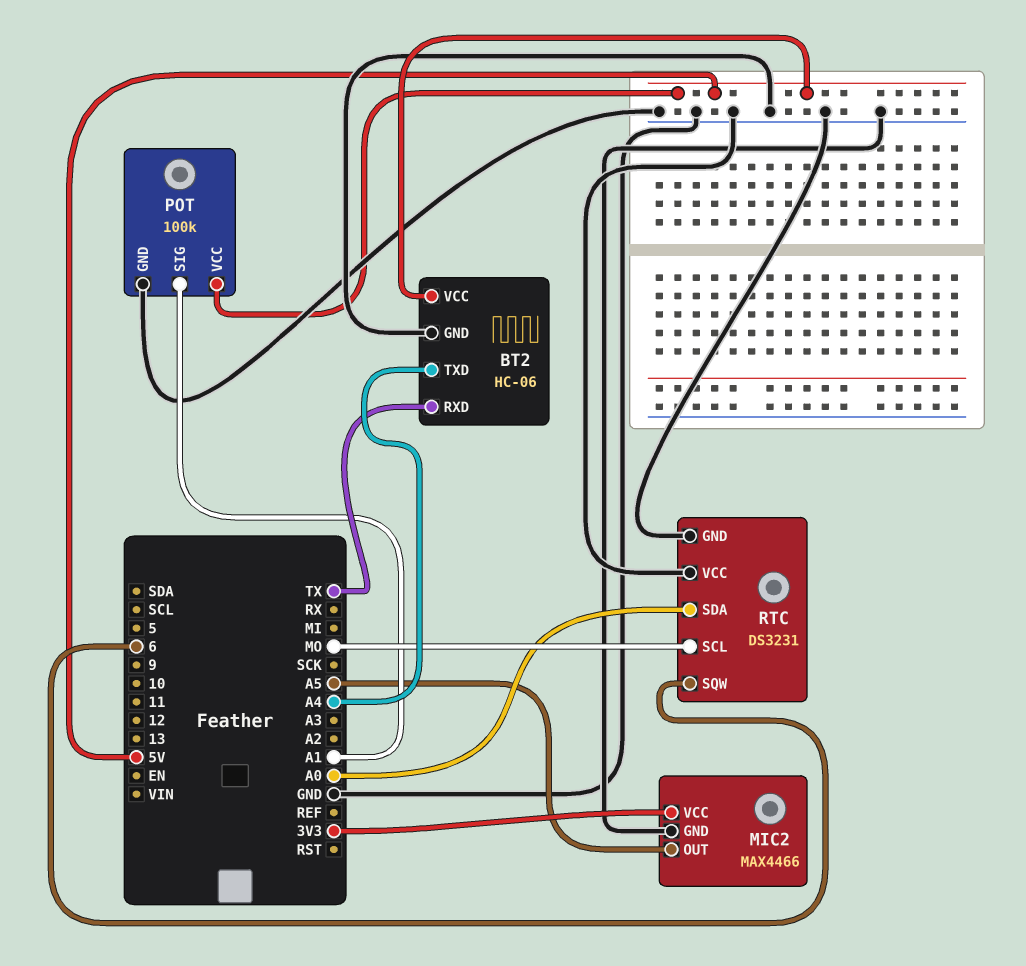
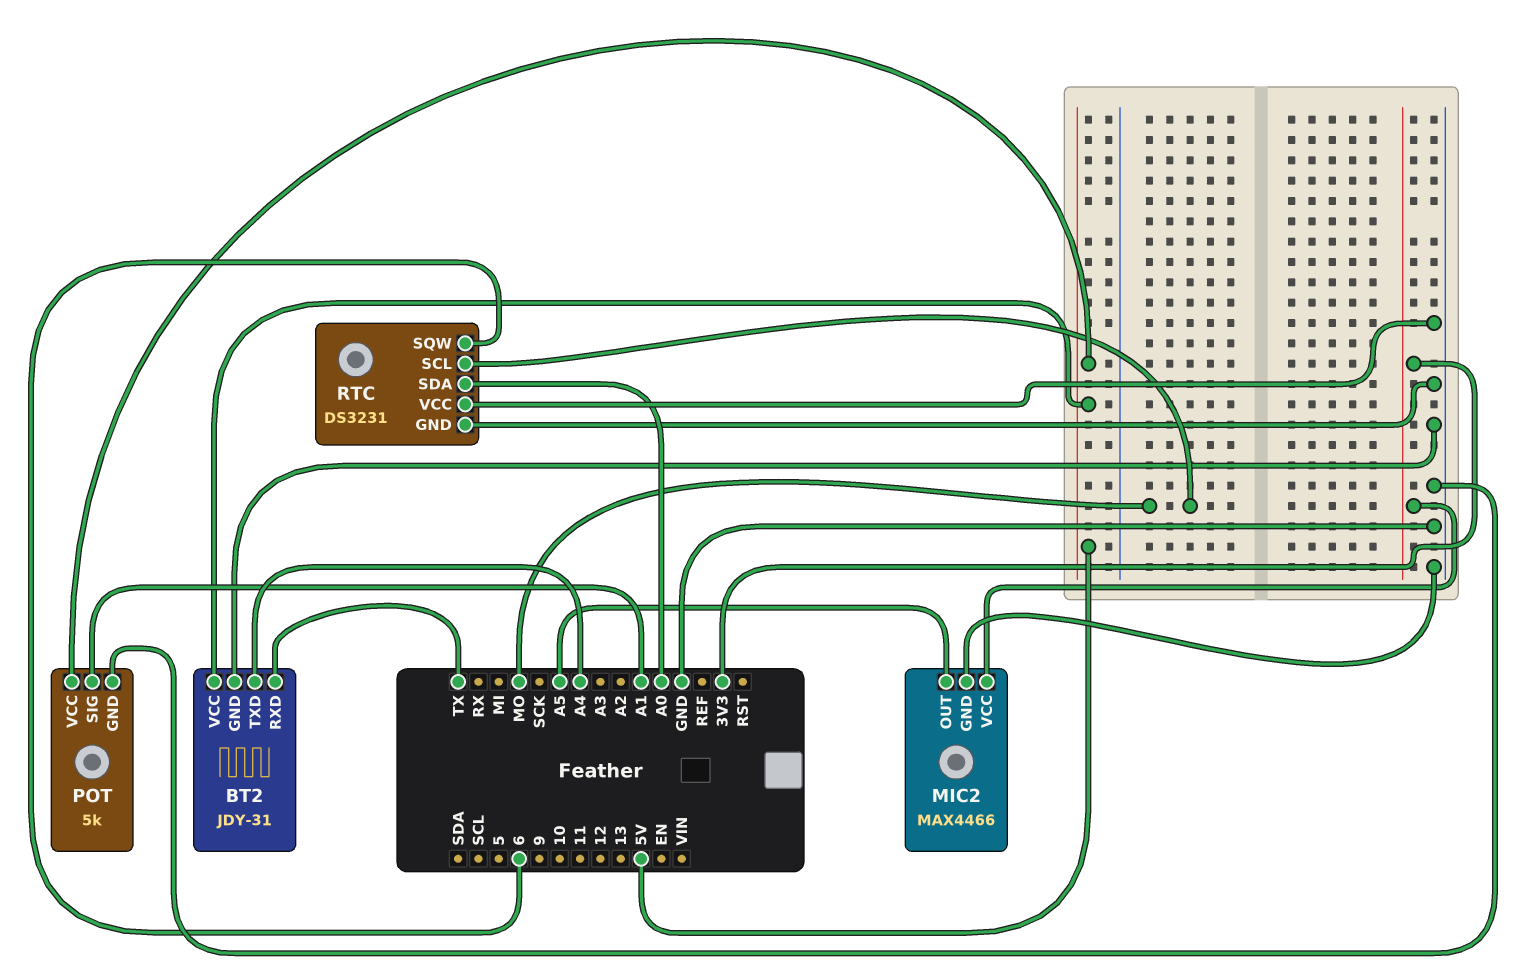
BT2: HC-06 -> JDY-31
POT: 100k -> 5k

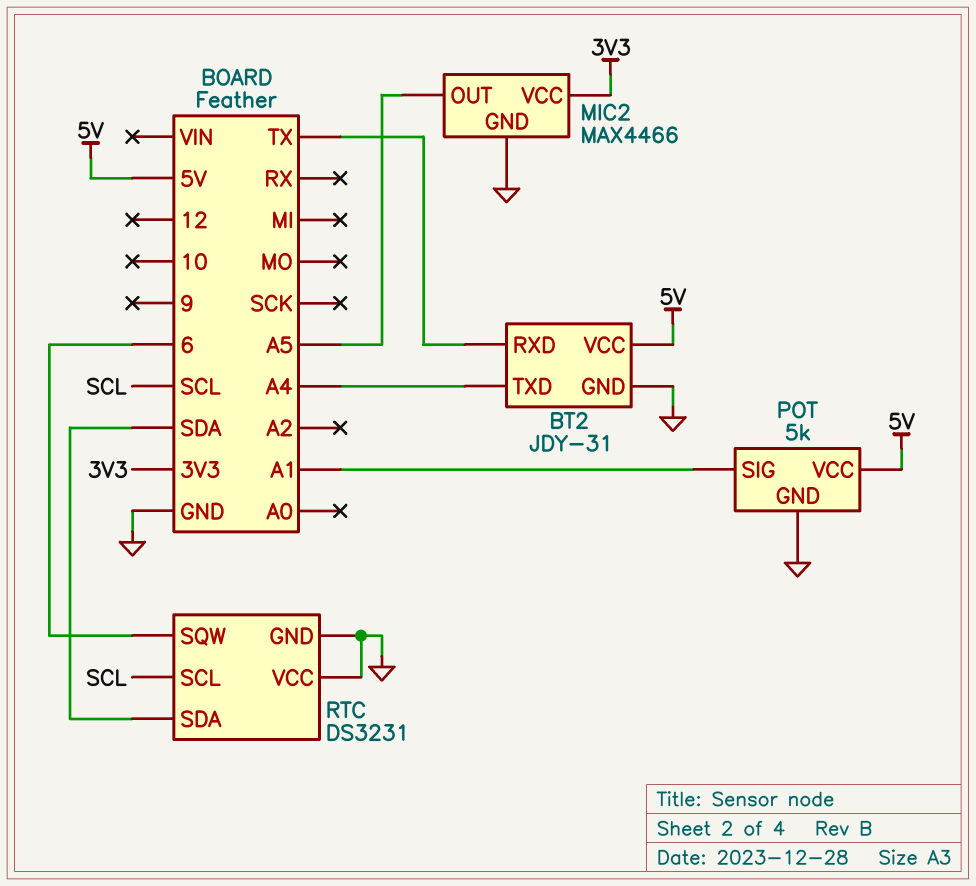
RTC pin SCL: MO -> SCL
RTC pin SDA: A0 -> SDA

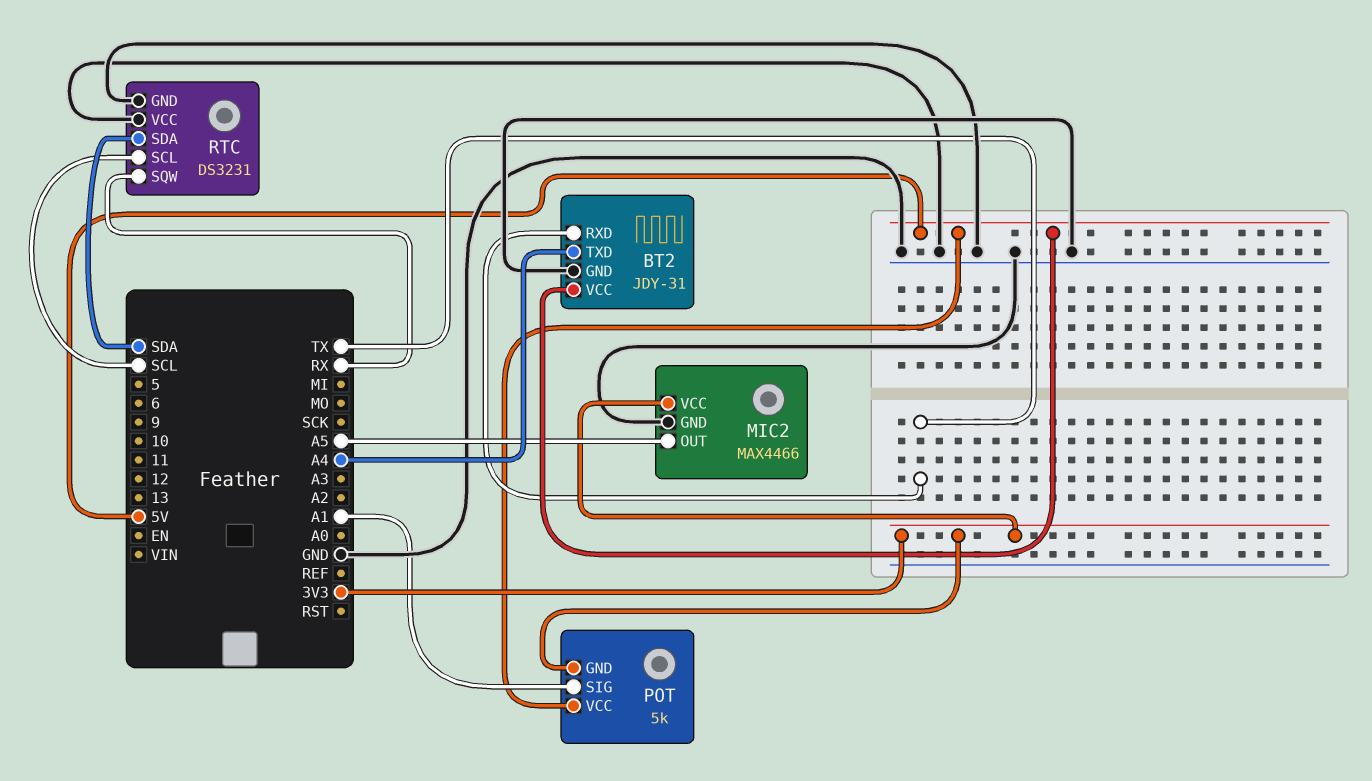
POT pin GND: GND -> 3V3
RTC pin SQW: 6 -> RX

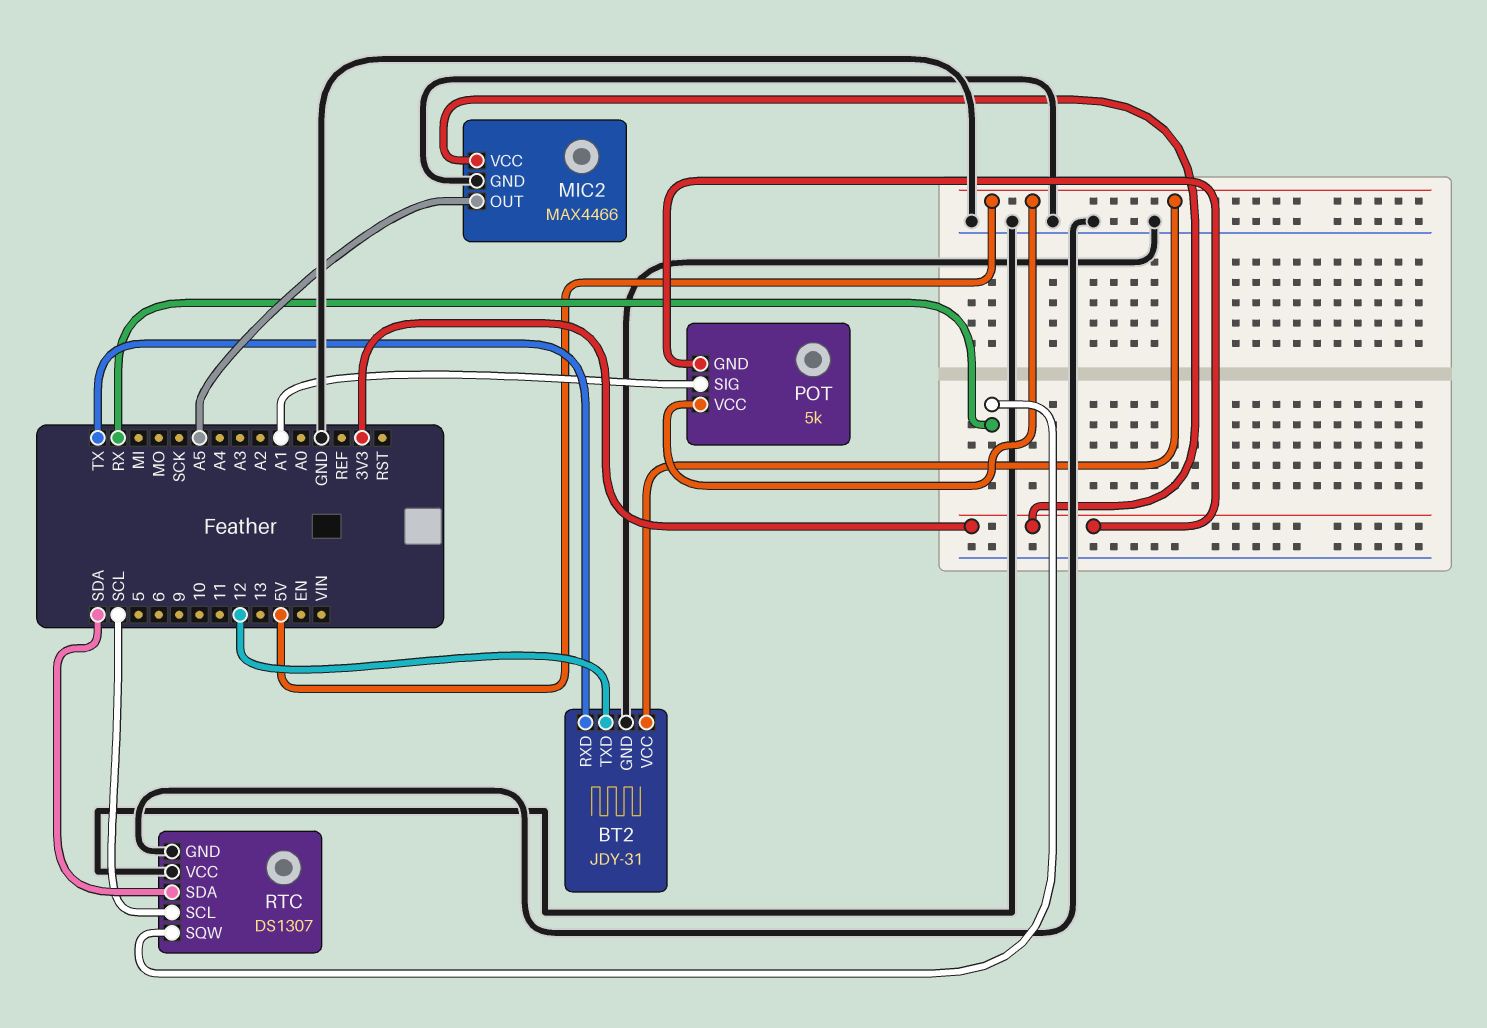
BT2 pin TXD: A4 -> 12
RTC: DS3231 -> DS1307

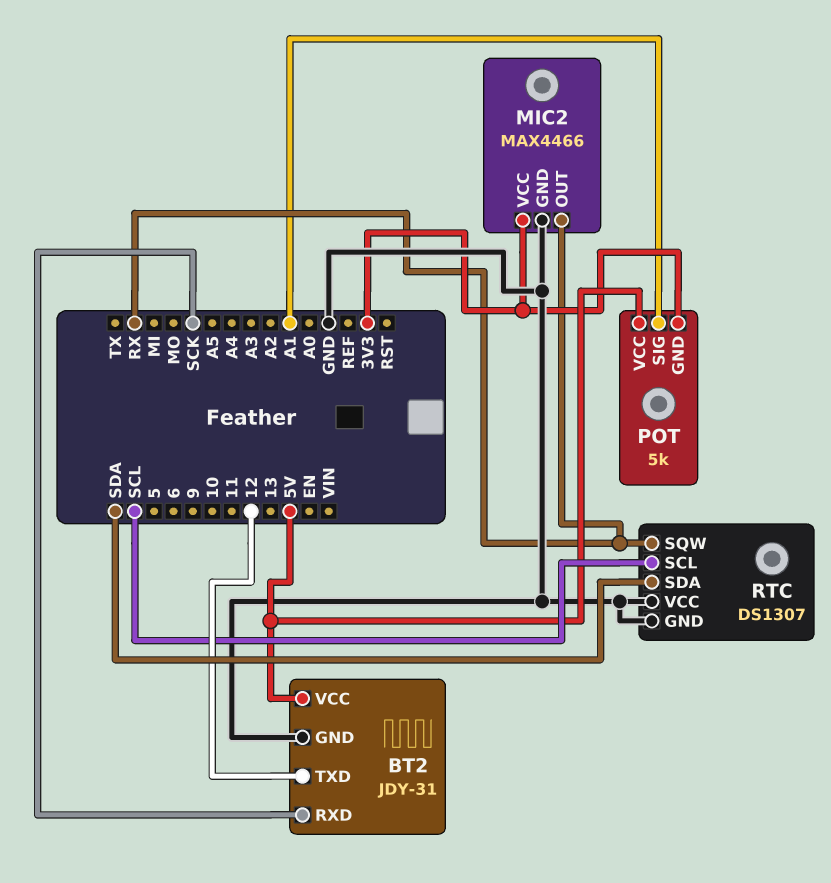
BT2 pin RXD: TX -> SCK
MIC2 pin OUT: A5 -> RX

